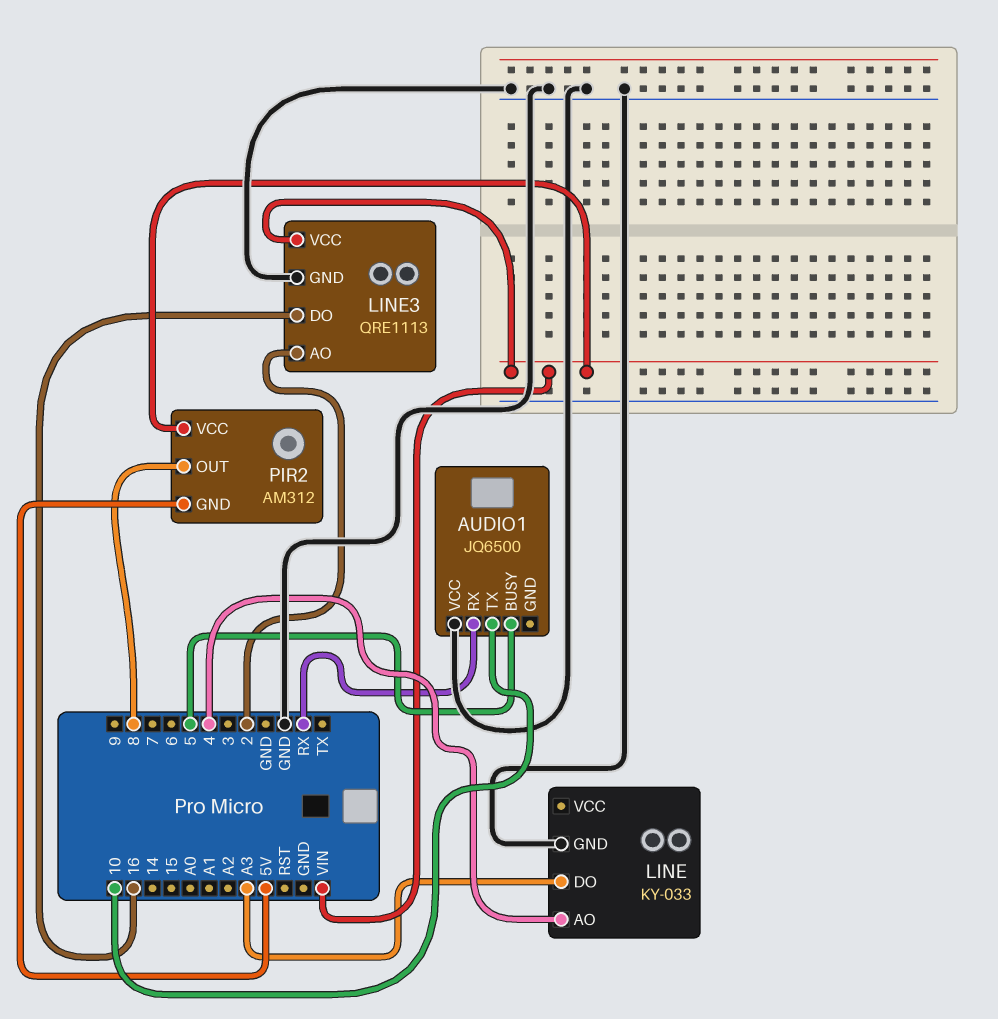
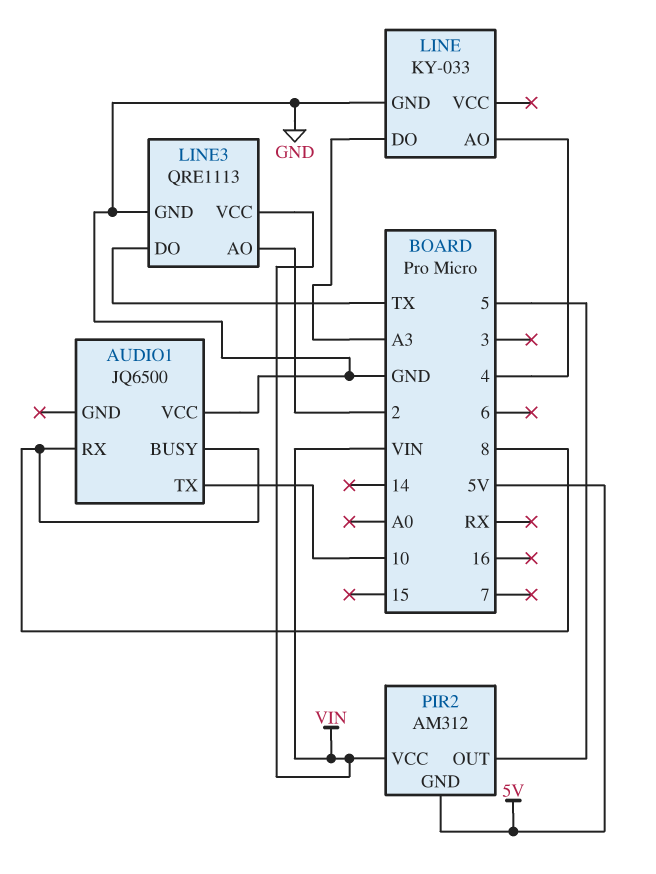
AUDIO1 pin BUSY: 5 -> 8
AUDIO1 pin RX: RX -> 8
LINE3 pin DO: 16 -> TX
PIR2 pin OUT: 8 -> 5

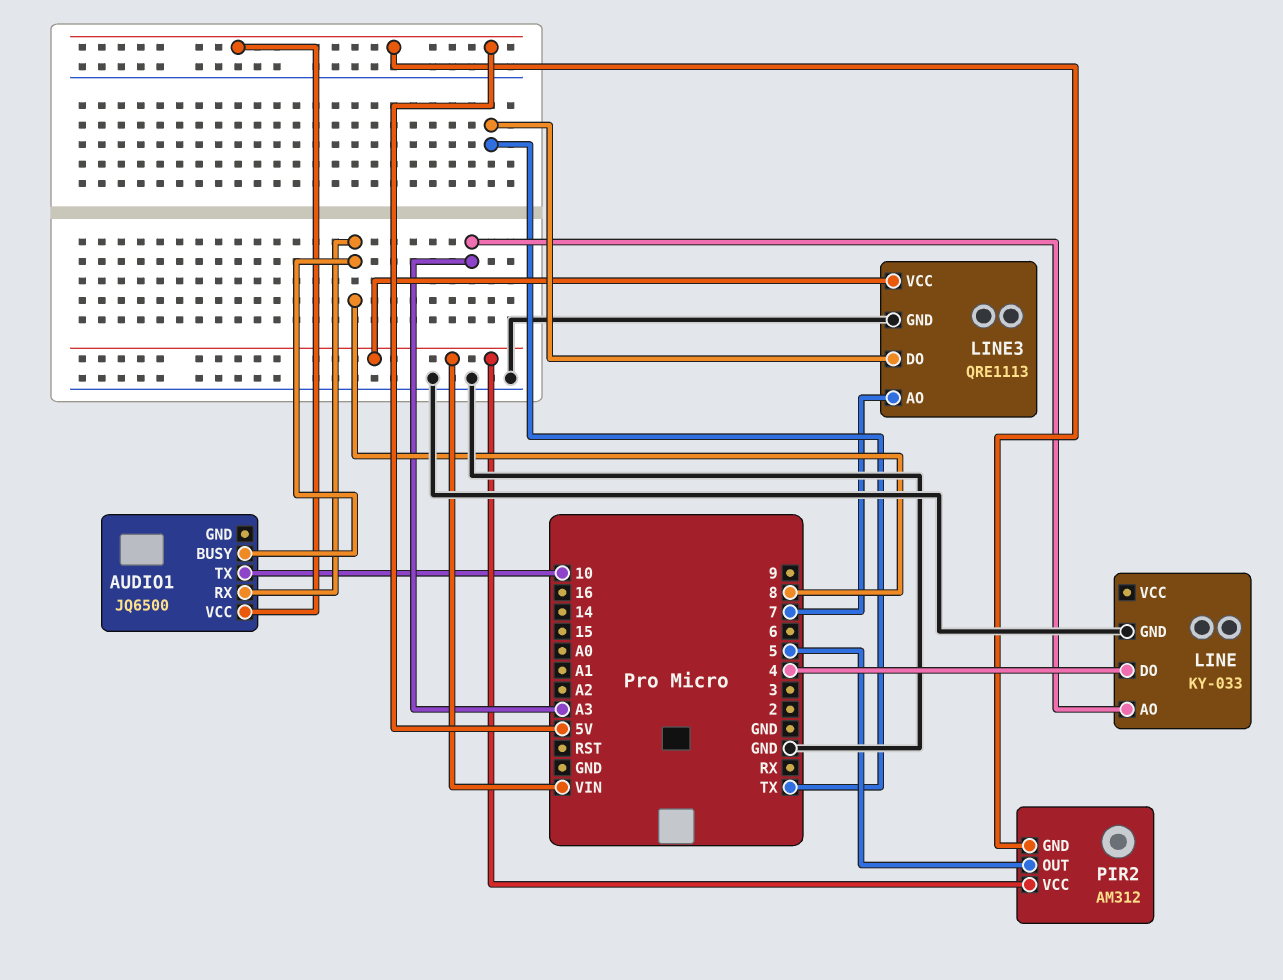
AUDIO1 pin VCC: GND -> 5V
LINE pin AO: 4 -> A3
LINE pin DO: A3 -> 4
LINE3 pin AO: 2 -> 7

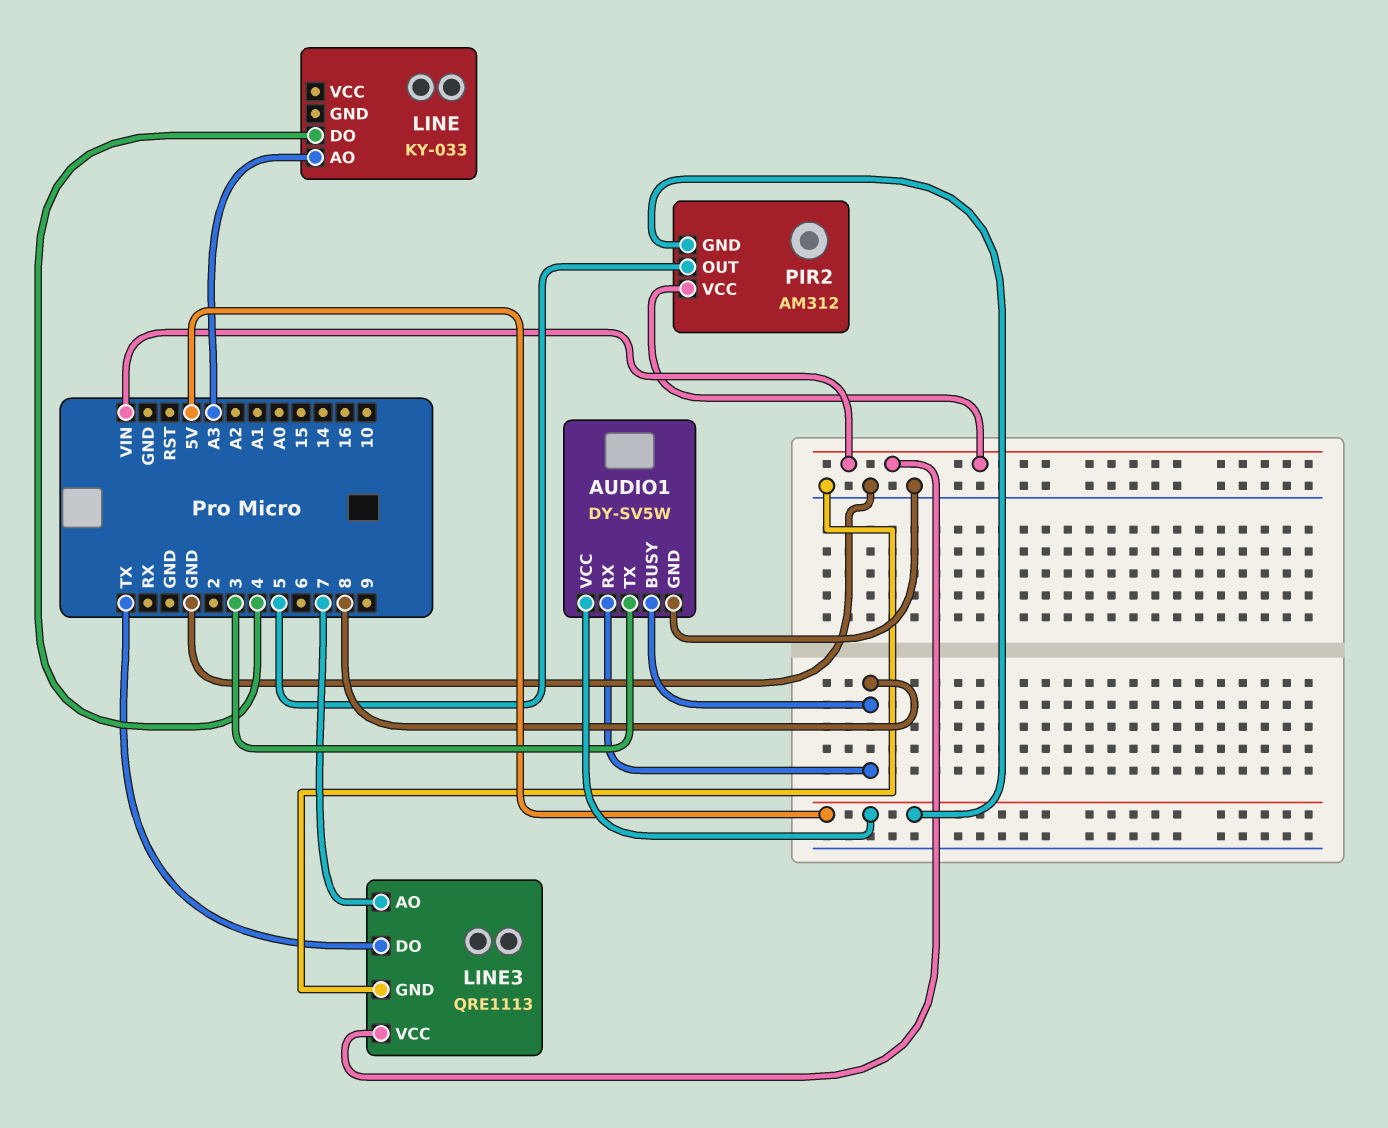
AUDIO1: JQ6500 -> DY-SV5W
AUDIO1 pin GND: none -> GND
AUDIO1 pin TX: 10 -> 3
LINE pin GND: GND -> none

